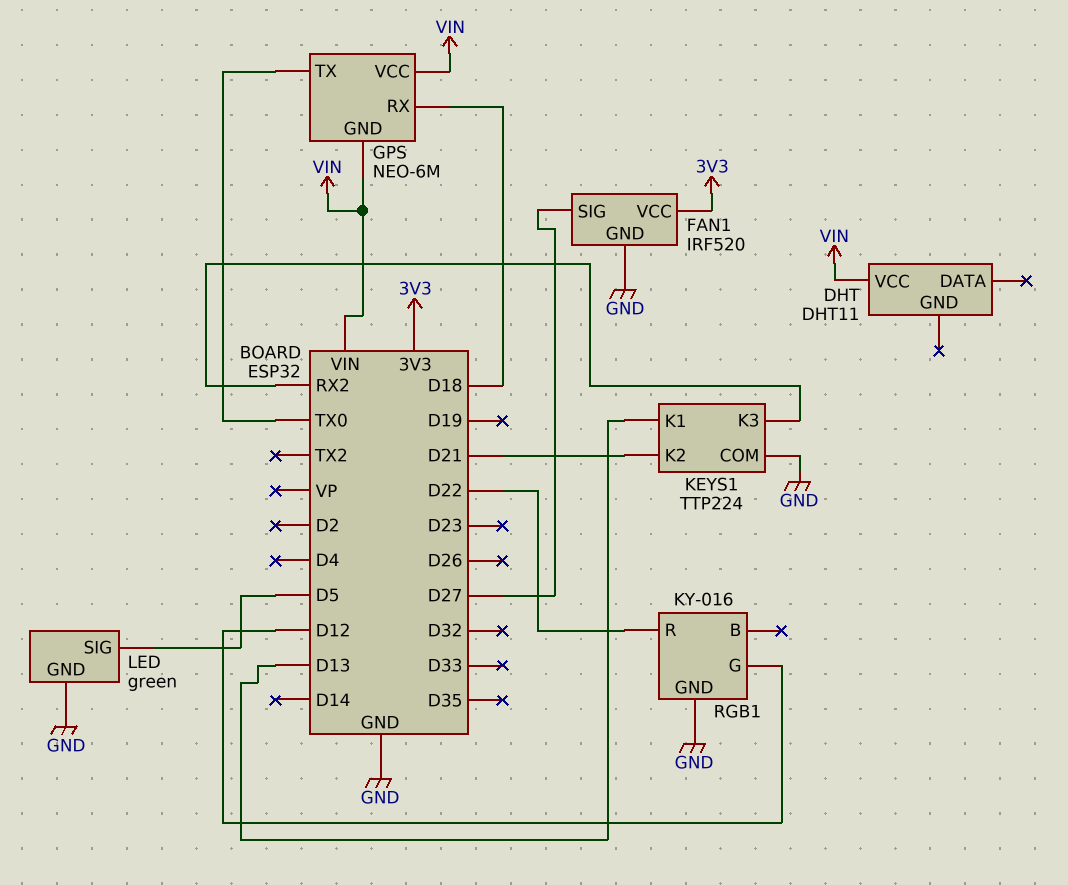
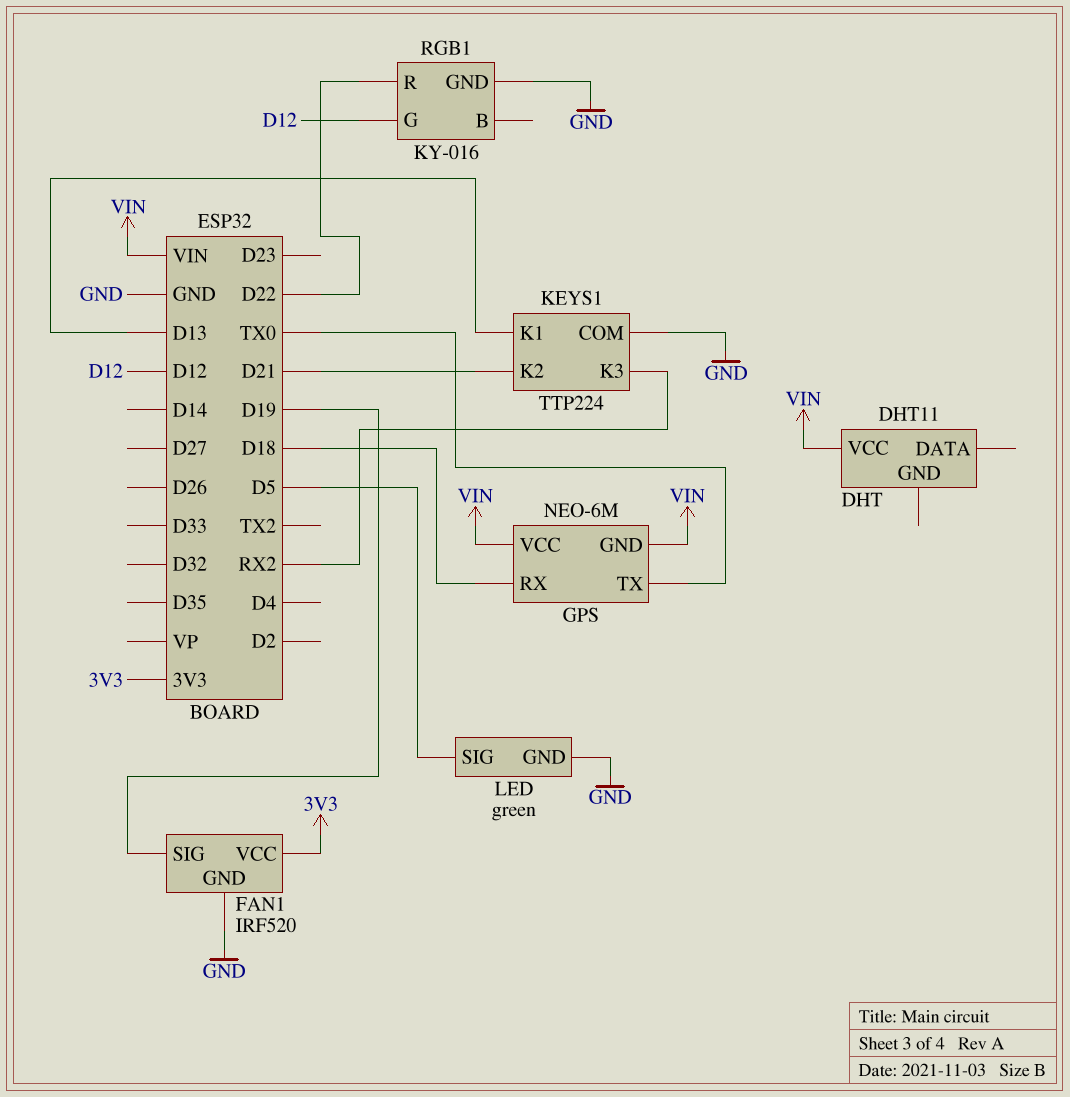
FAN1 pin SIG: D27 -> D19

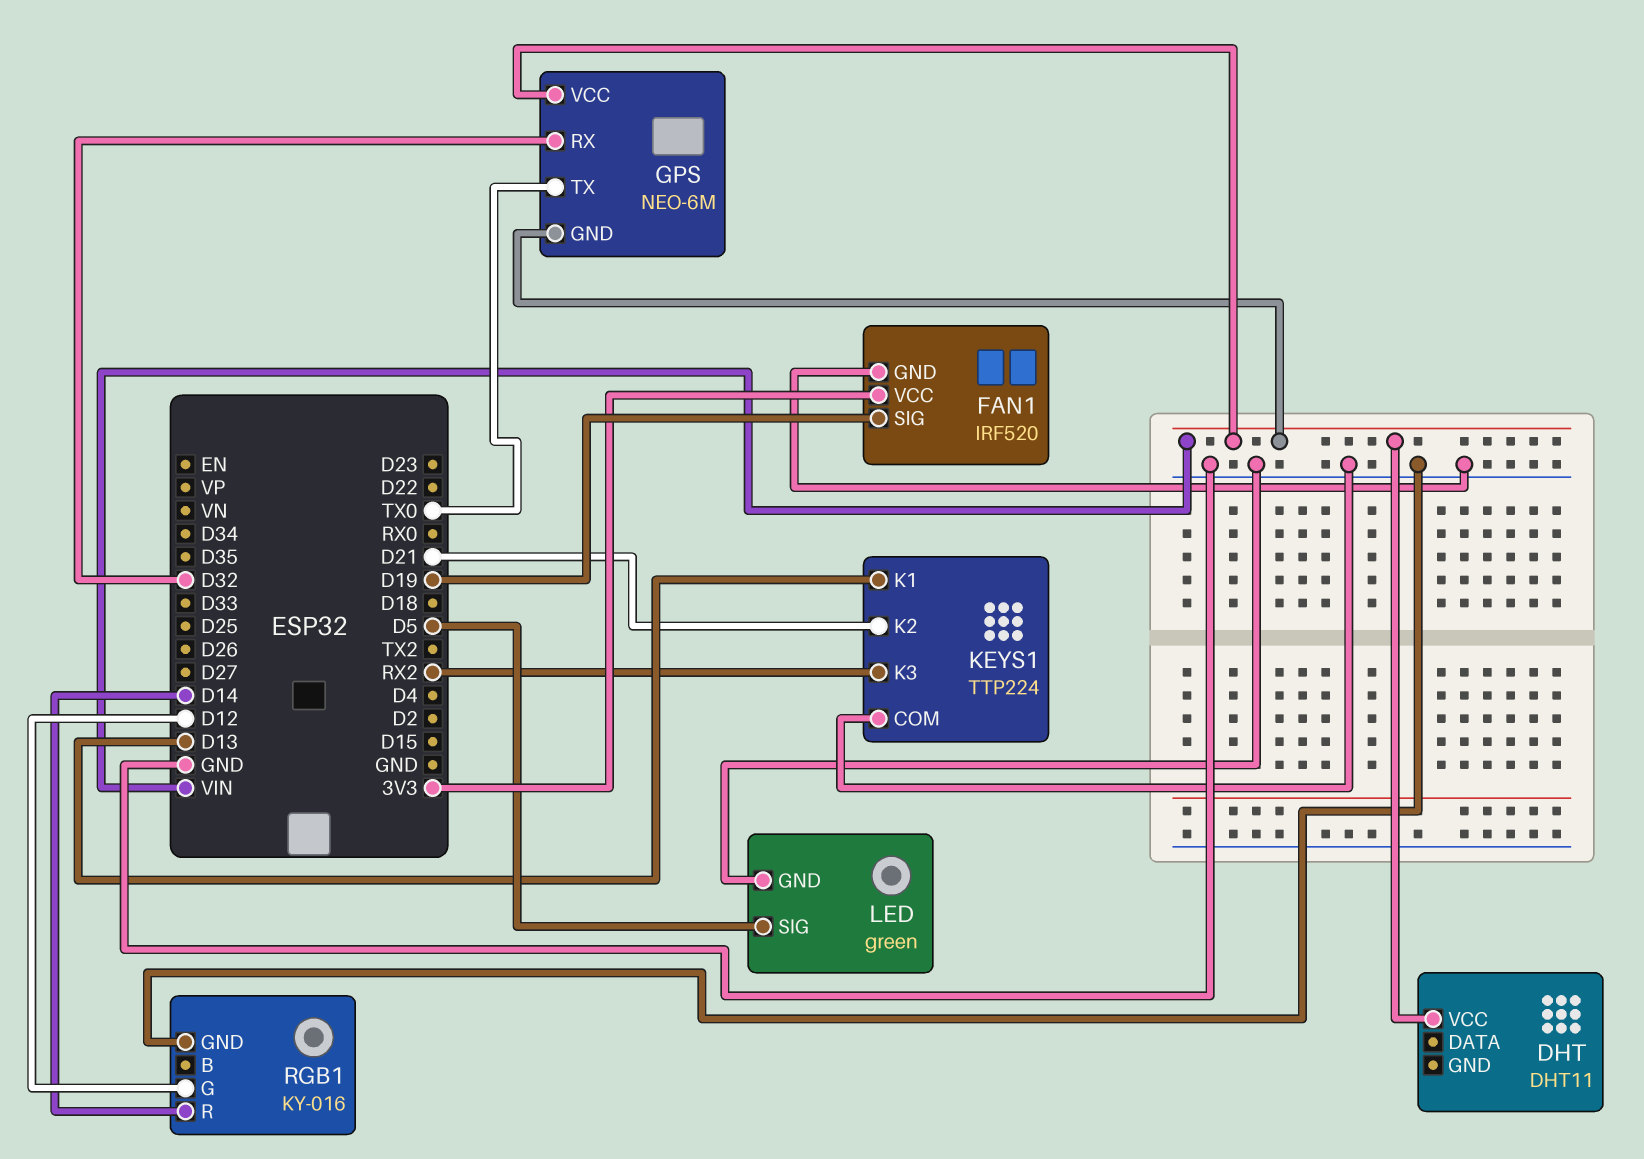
GPS pin RX: D18 -> D32
RGB1 pin R: D22 -> D14

